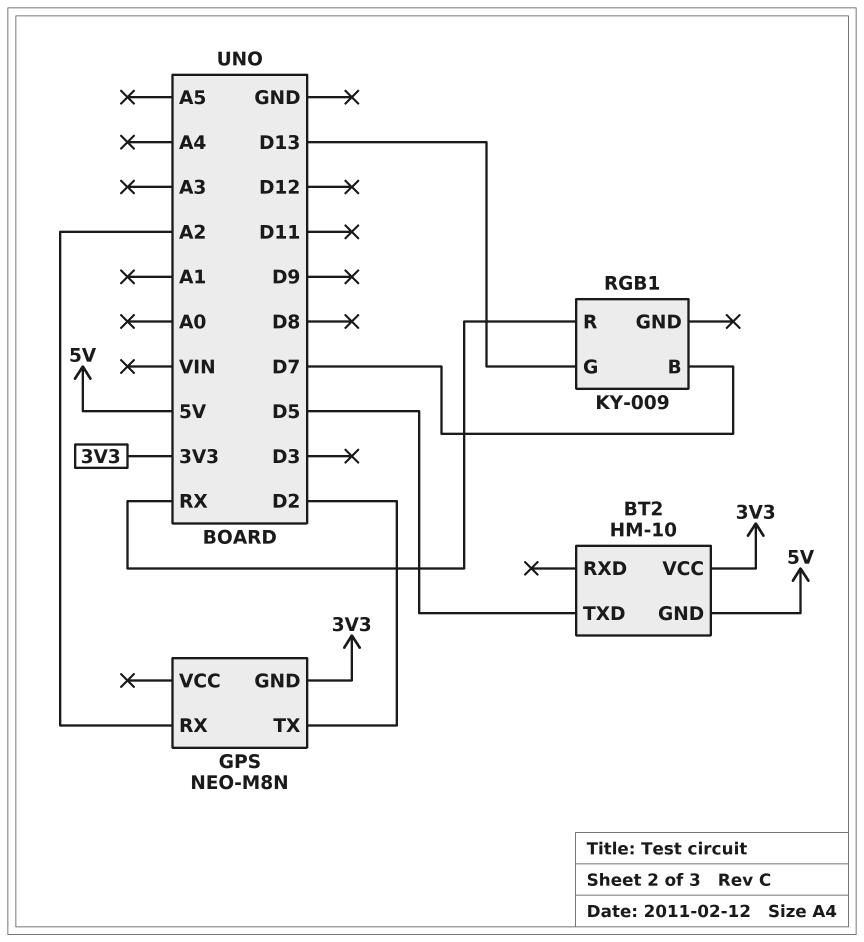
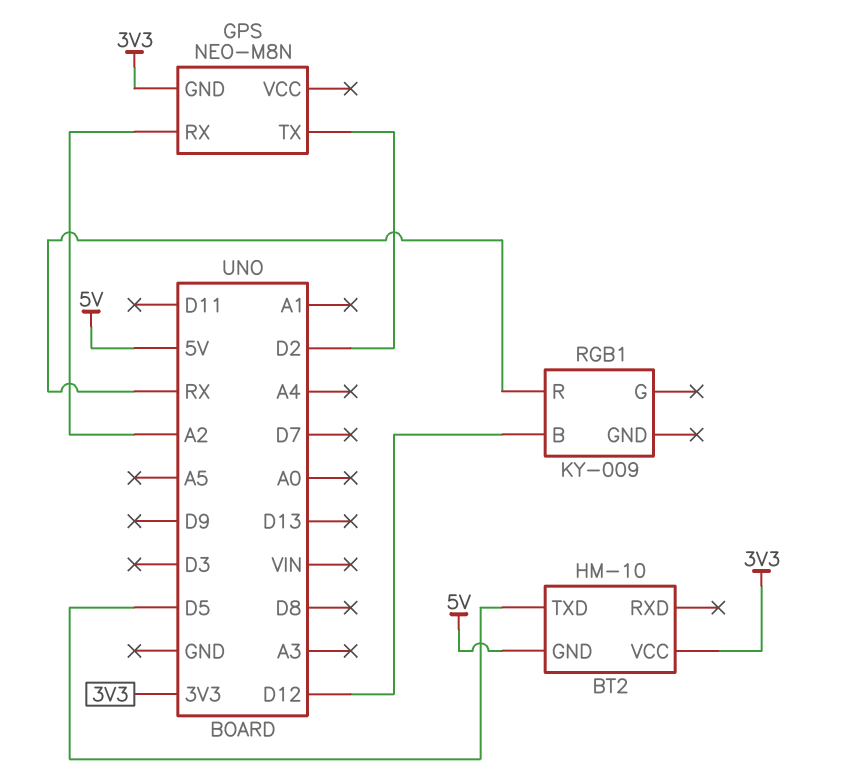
RGB1 pin B: D7 -> D12
RGB1 pin G: D13 -> none

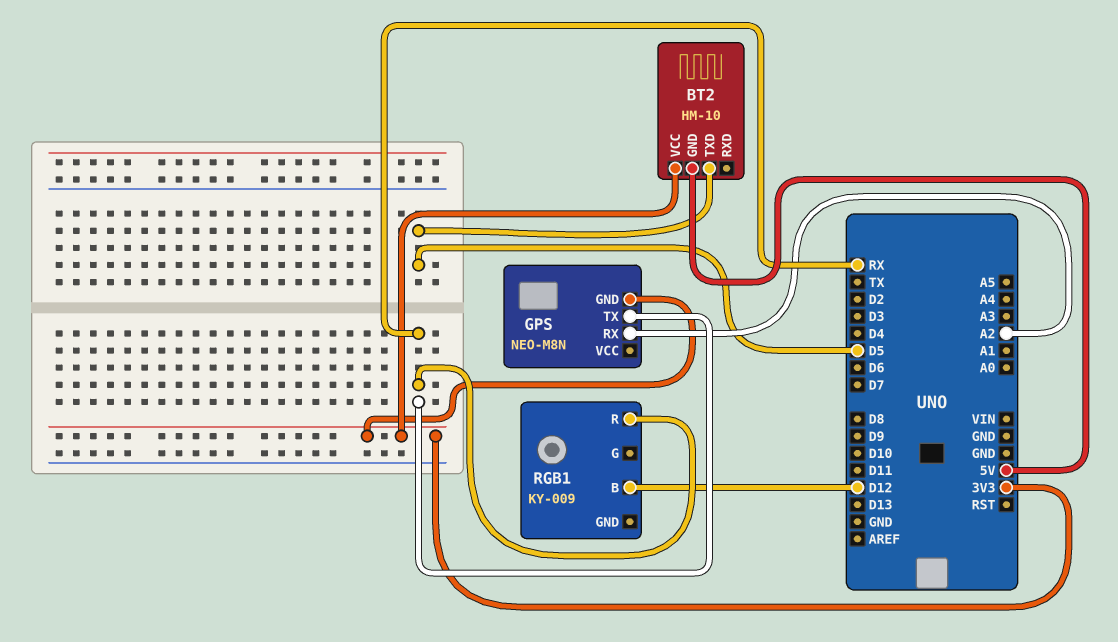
GPS pin TX: D2 -> RX

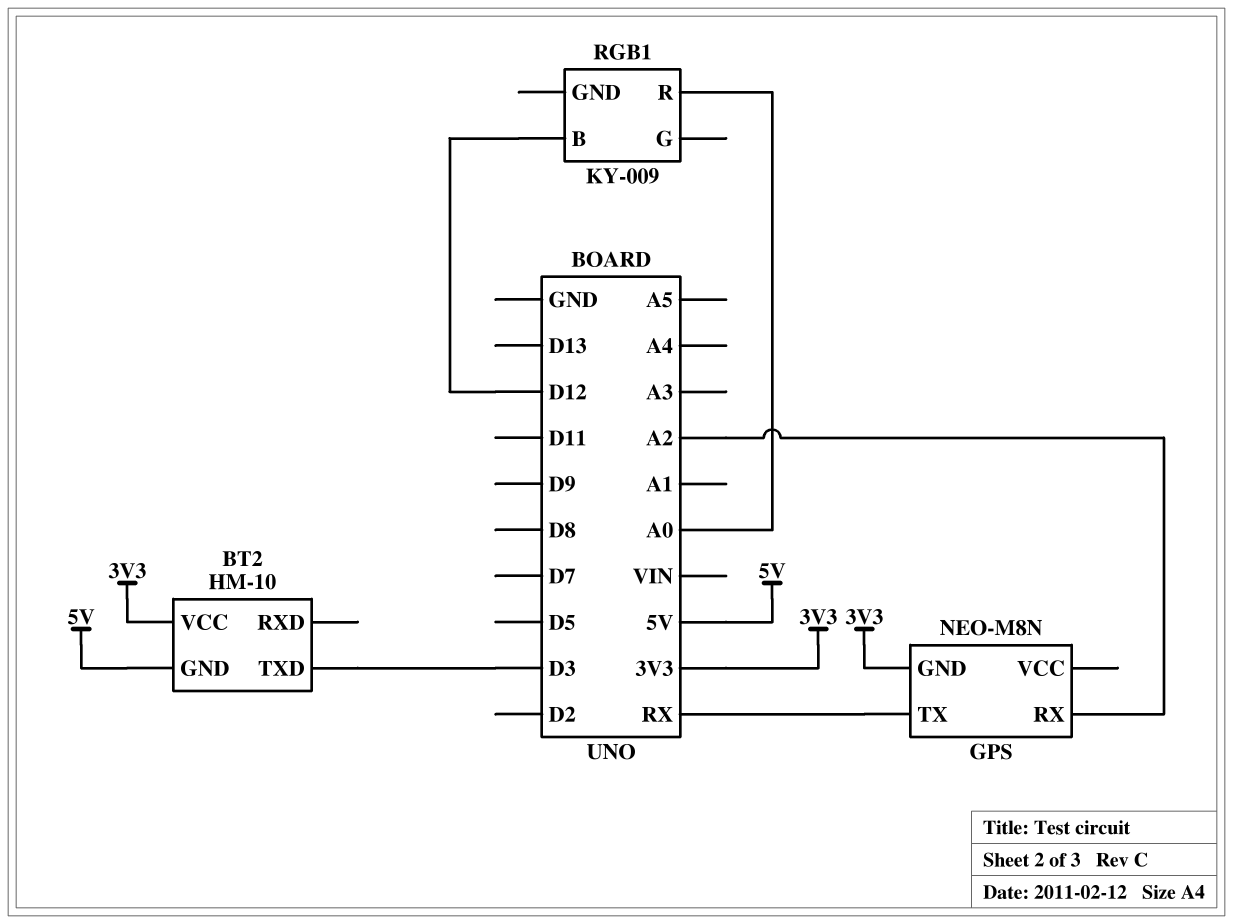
BT2 pin TXD: D5 -> D3
RGB1 pin R: RX -> A0

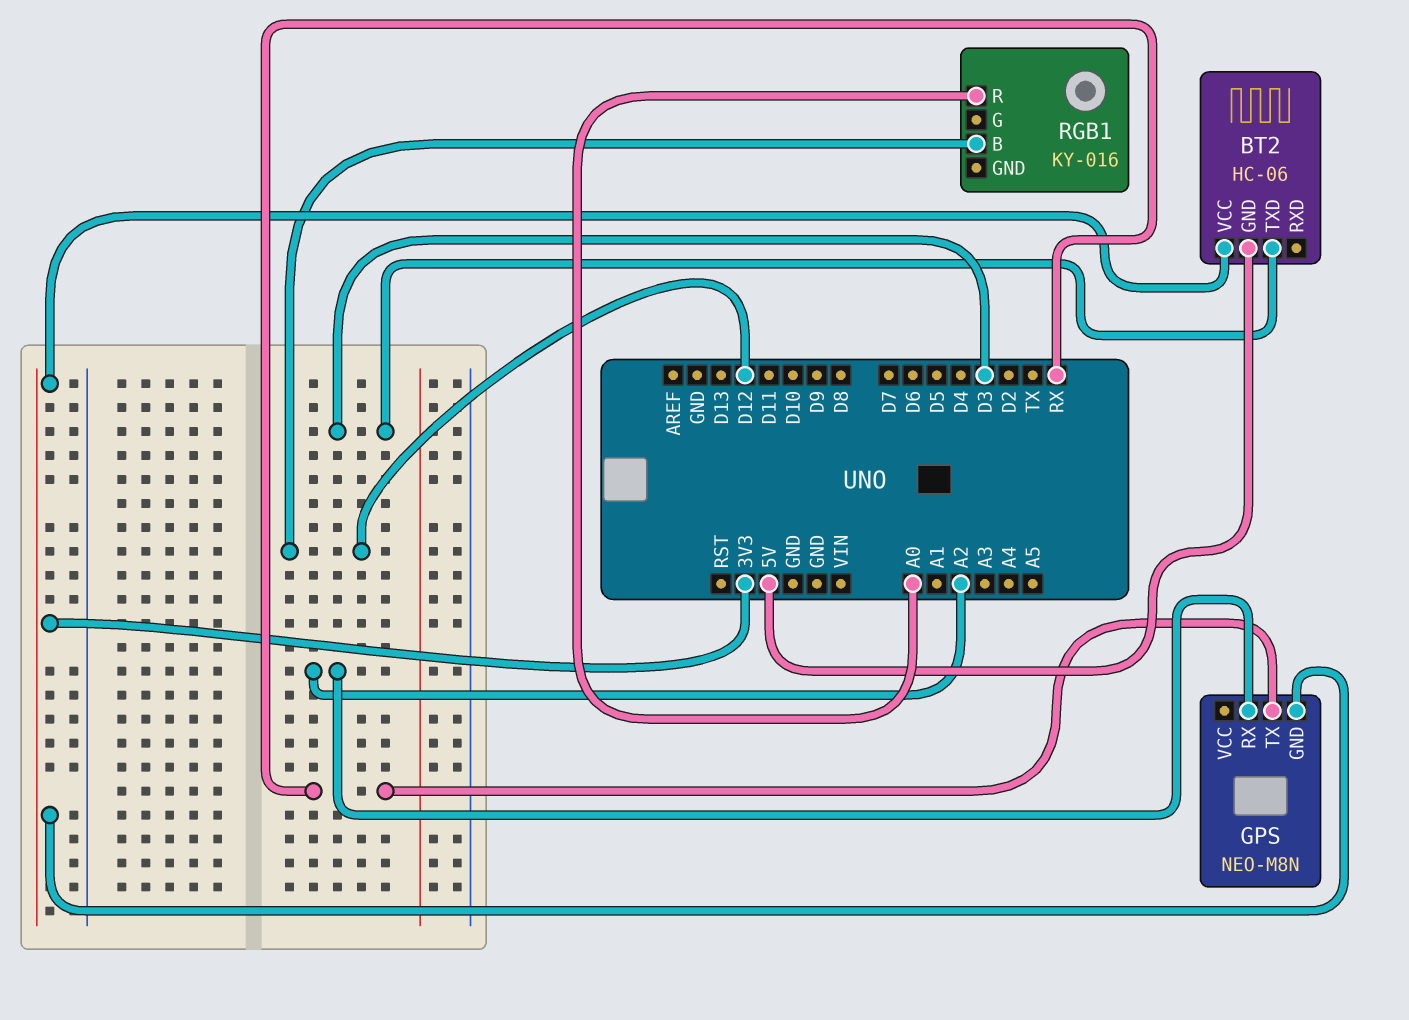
BT2: HM-10 -> HC-06
RGB1: KY-009 -> KY-016

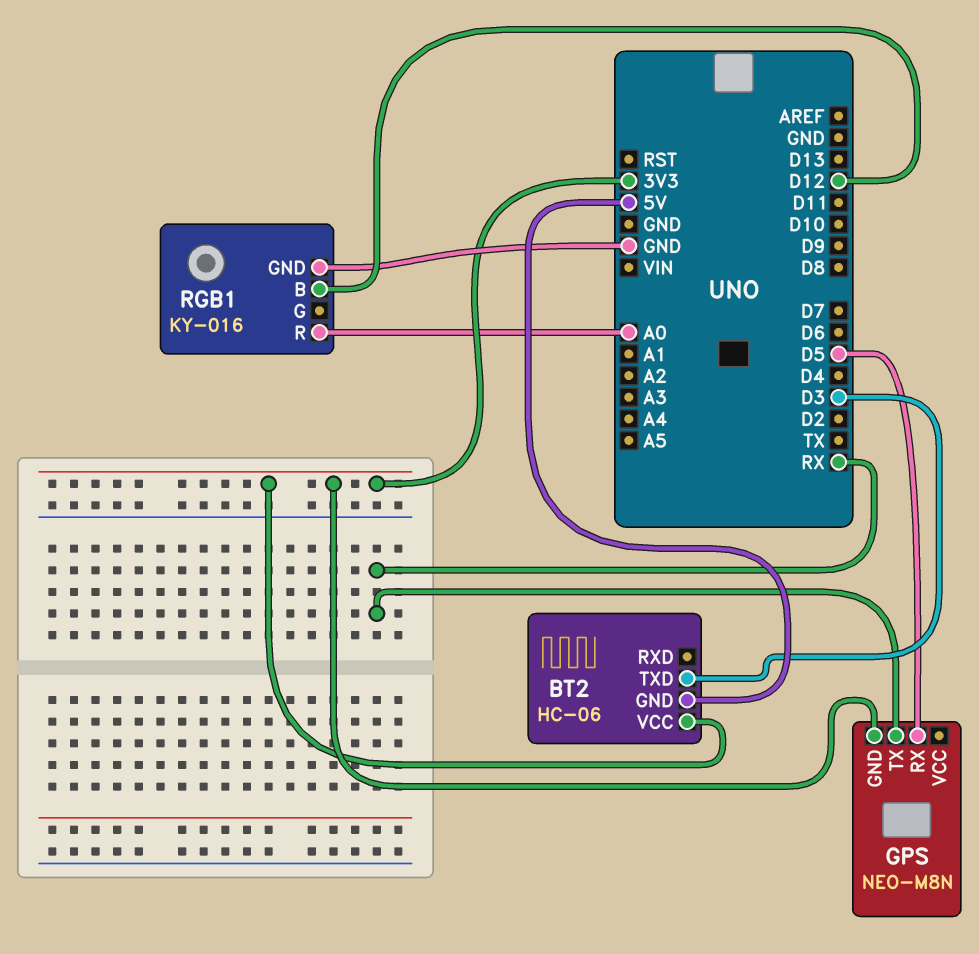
GPS pin RX: A2 -> D5
RGB1 pin GND: none -> GND

